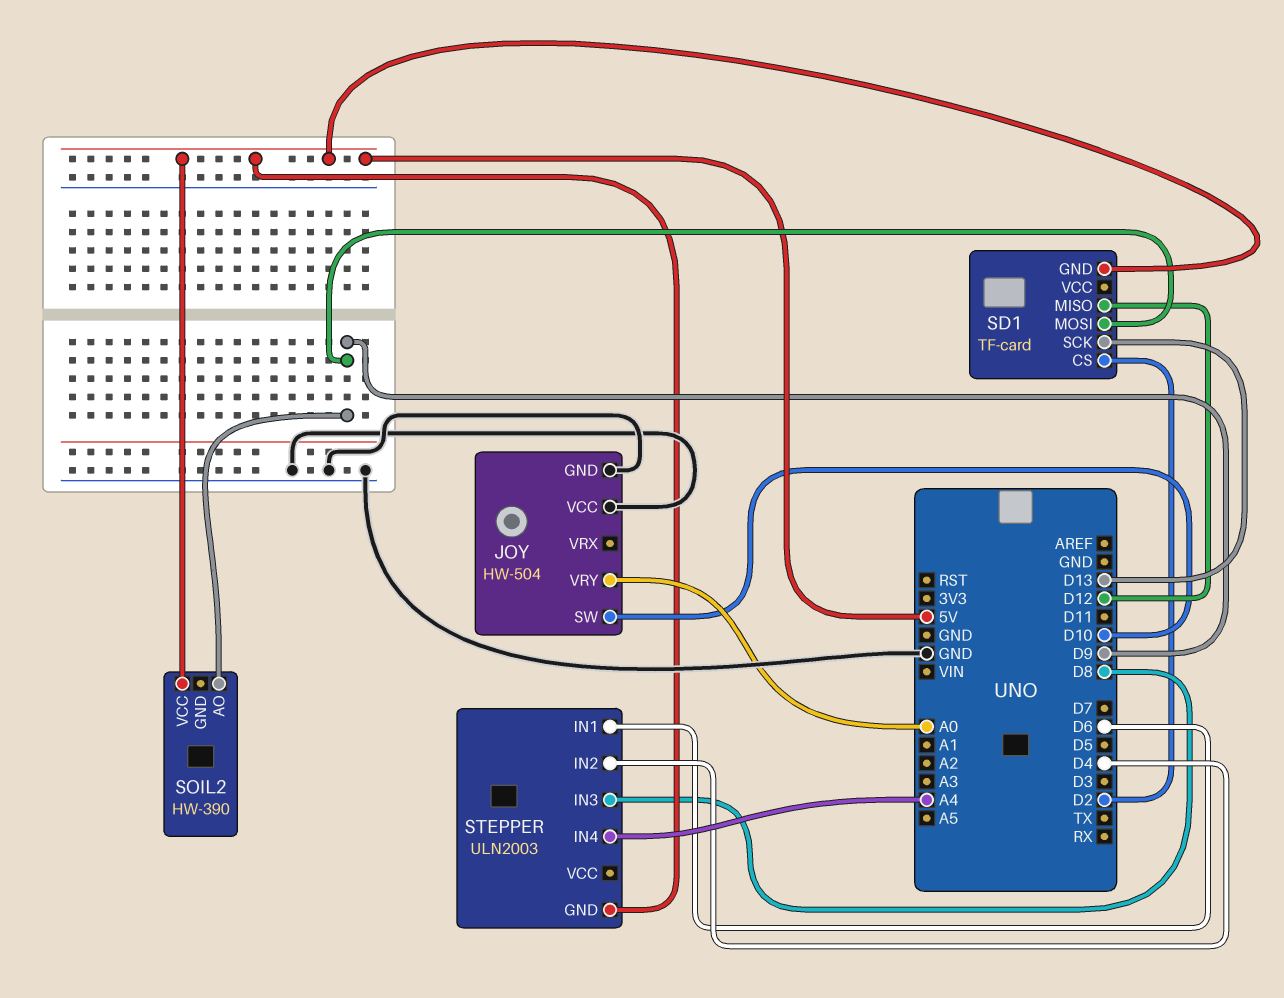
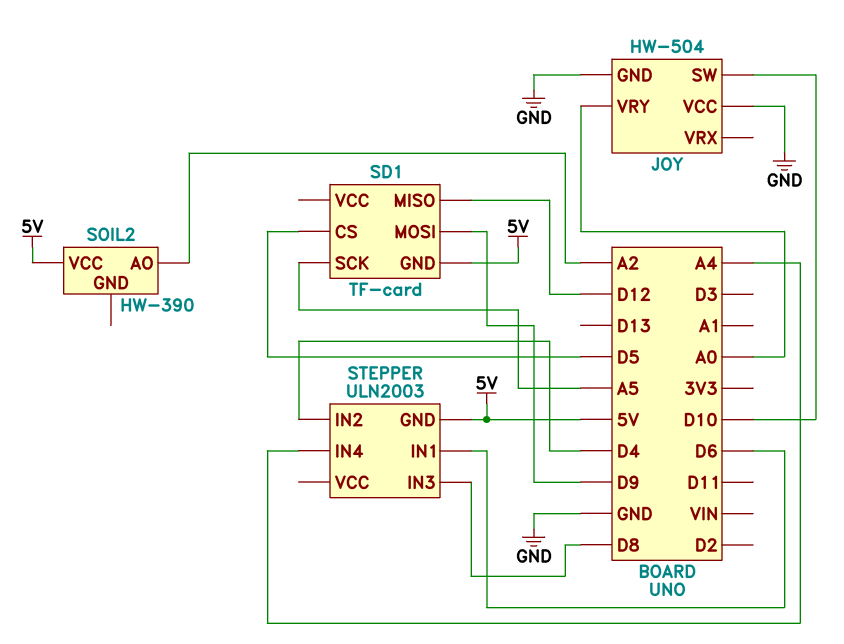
SD1 pin CS: D2 -> D5
SD1 pin SCK: D13 -> A5
SOIL2 pin AO: D9 -> A2

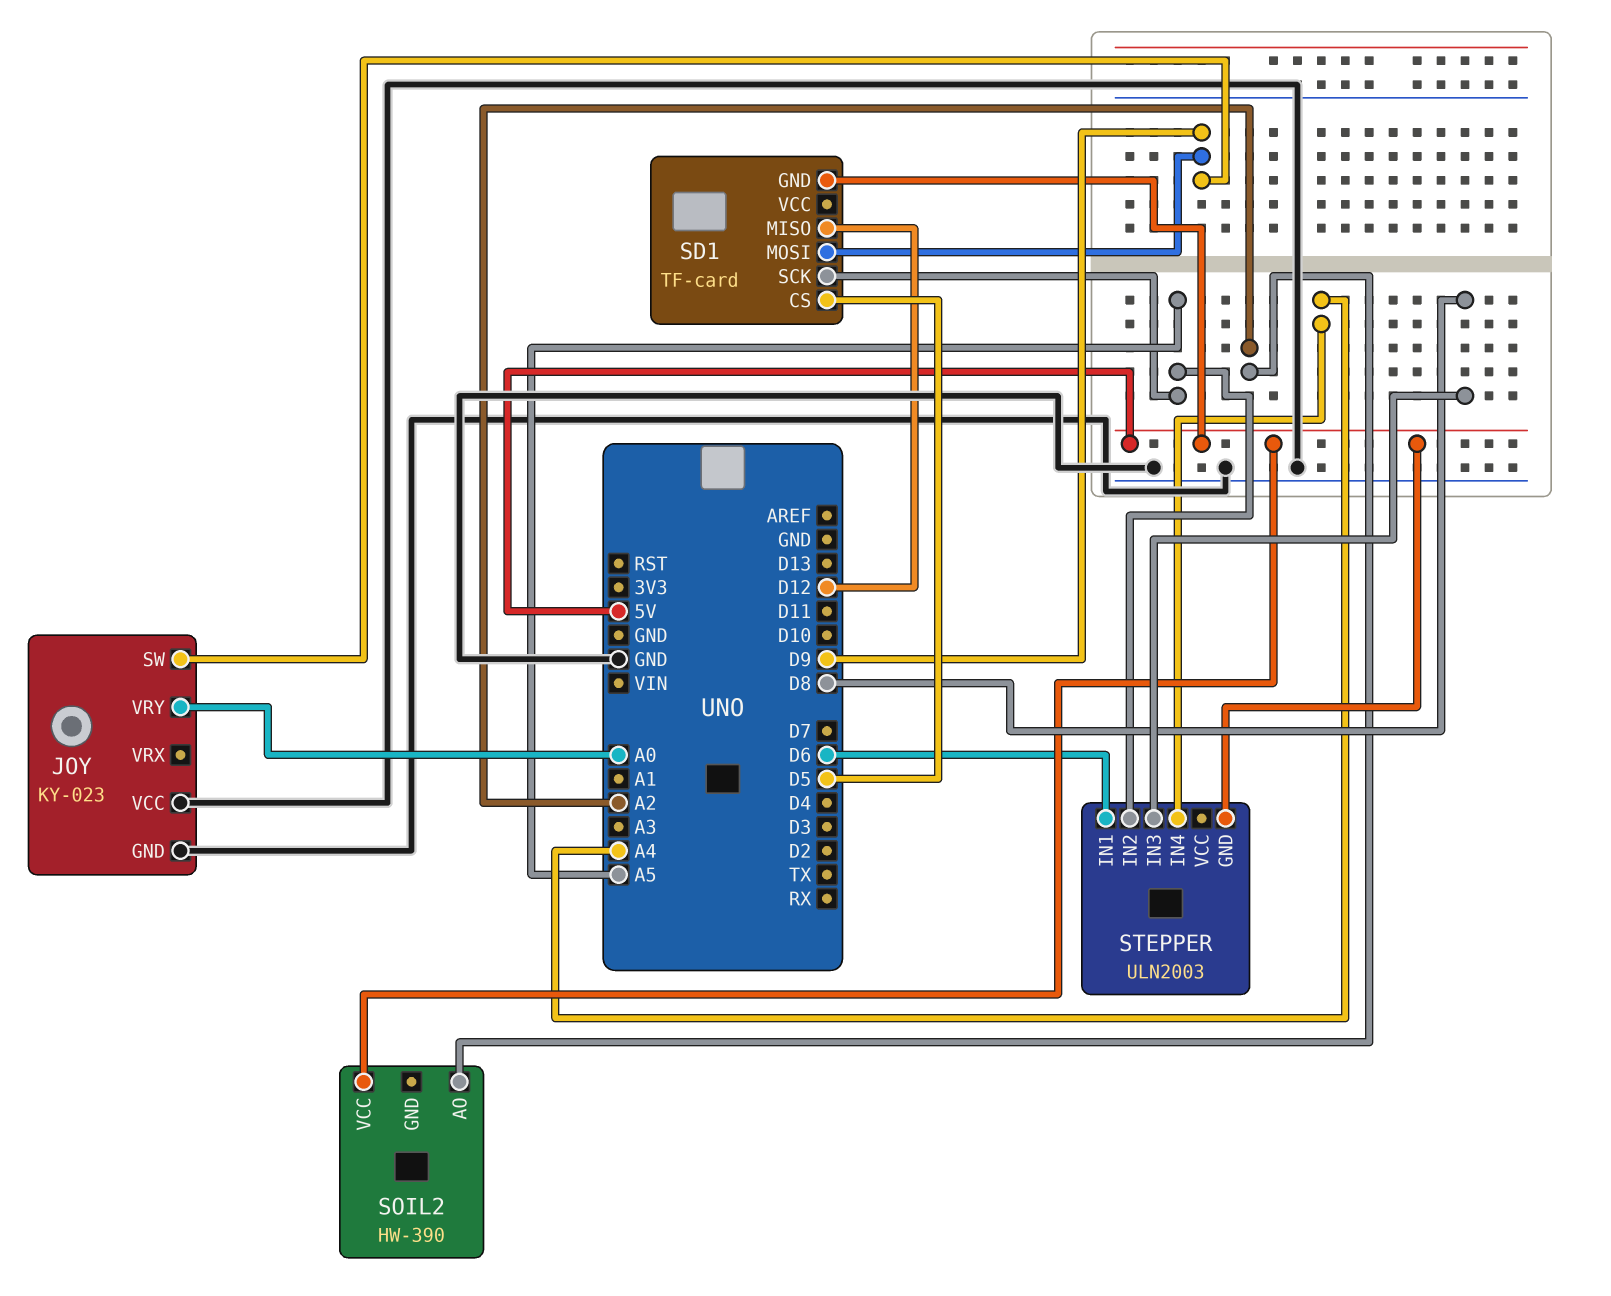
JOY: HW-504 -> KY-023
JOY pin SW: D10 -> D9
STEPPER pin IN2: D4 -> A5

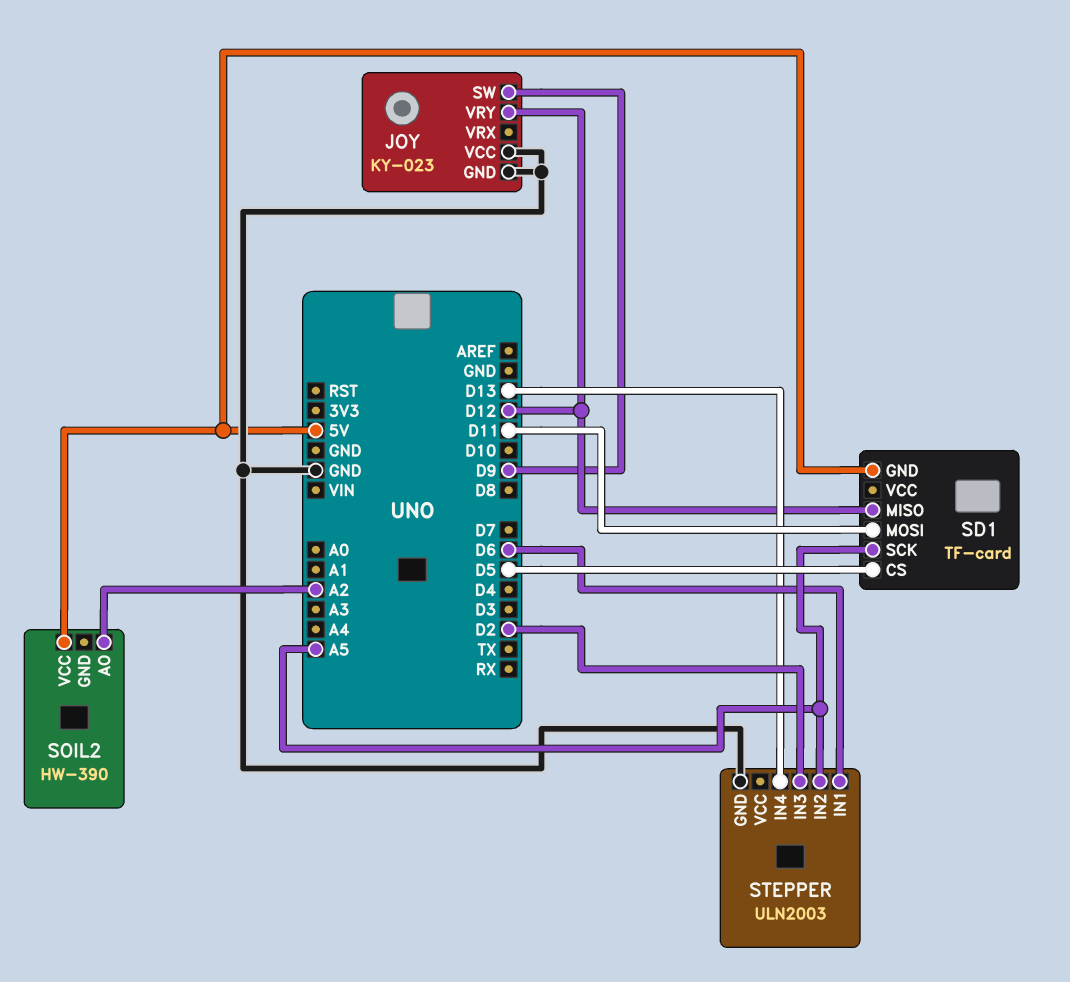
JOY pin VRY: A0 -> D12
SD1 pin MOSI: D9 -> D11
STEPPER pin GND: 5V -> GND
STEPPER pin IN3: D8 -> D2
STEPPER pin IN4: A4 -> D13

